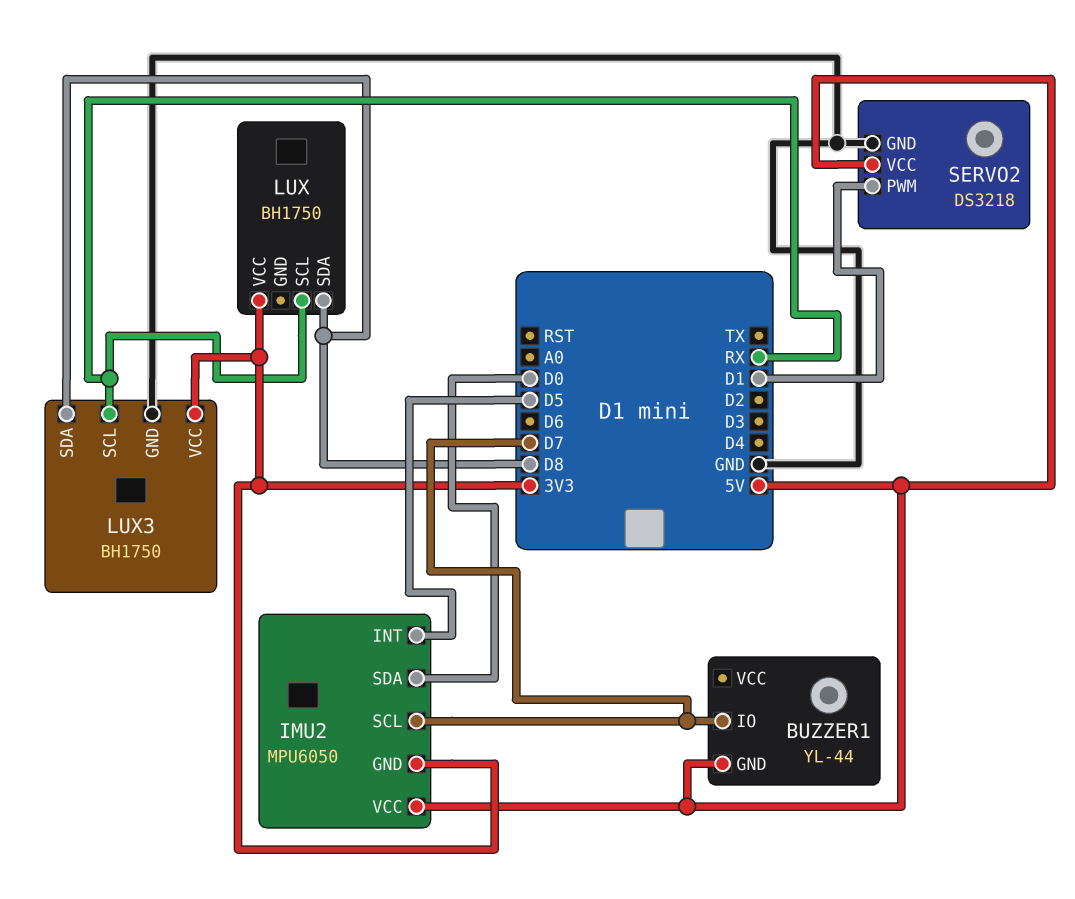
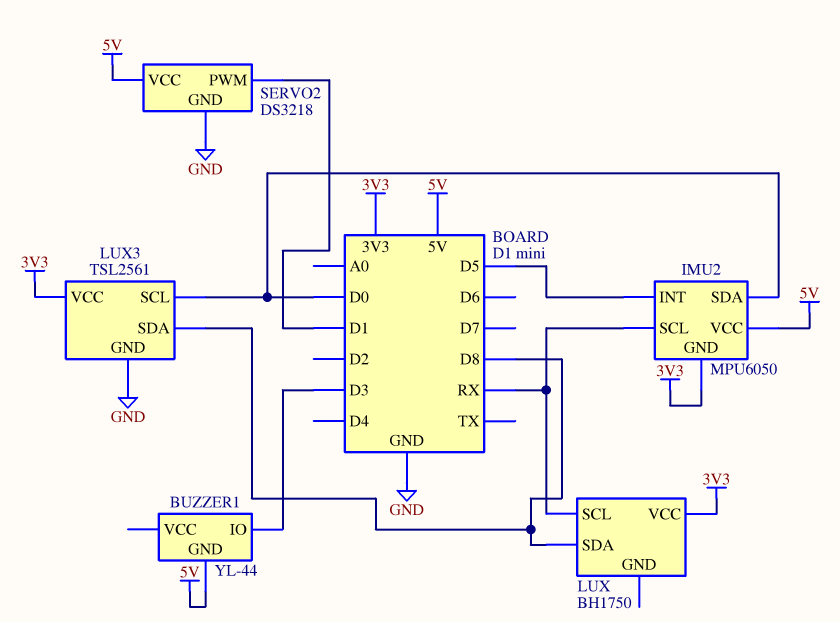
BUZZER1 pin IO: D7 -> D3
IMU2 pin SCL: D7 -> RX
LUX3: BH1750 -> TSL2561
LUX3 pin SCL: RX -> D0

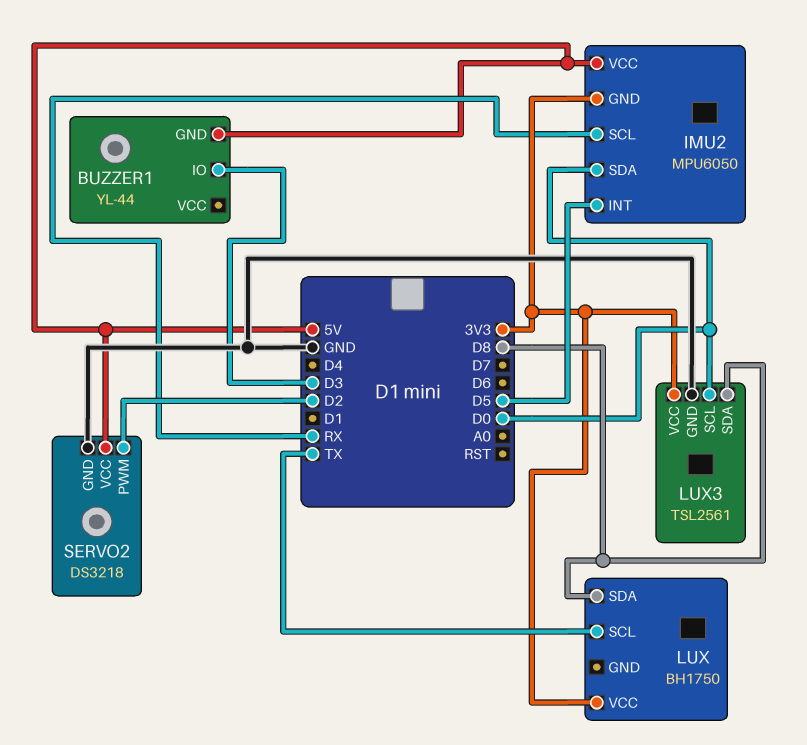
LUX pin SCL: RX -> TX
SERVO2 pin PWM: D1 -> D2

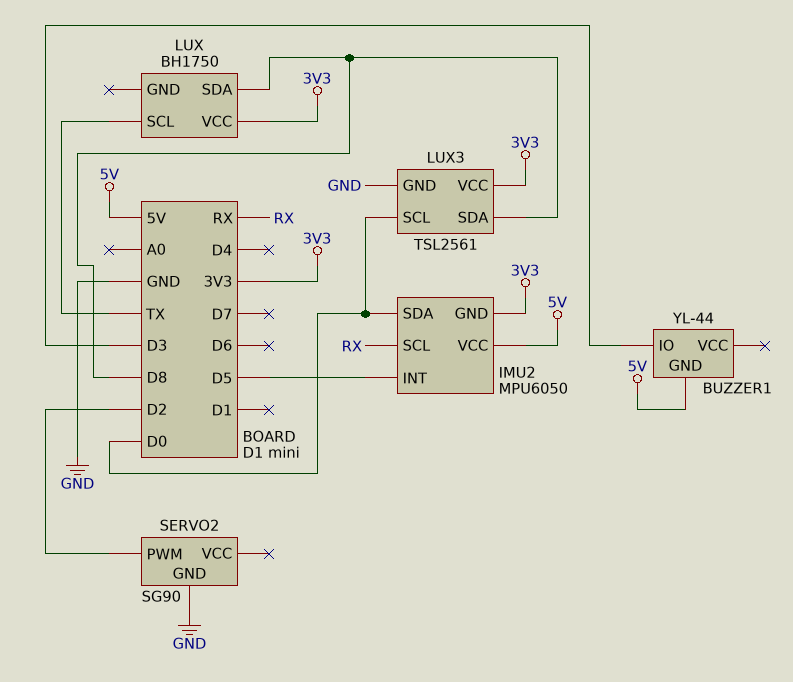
SERVO2: DS3218 -> SG90
SERVO2 pin VCC: 5V -> none

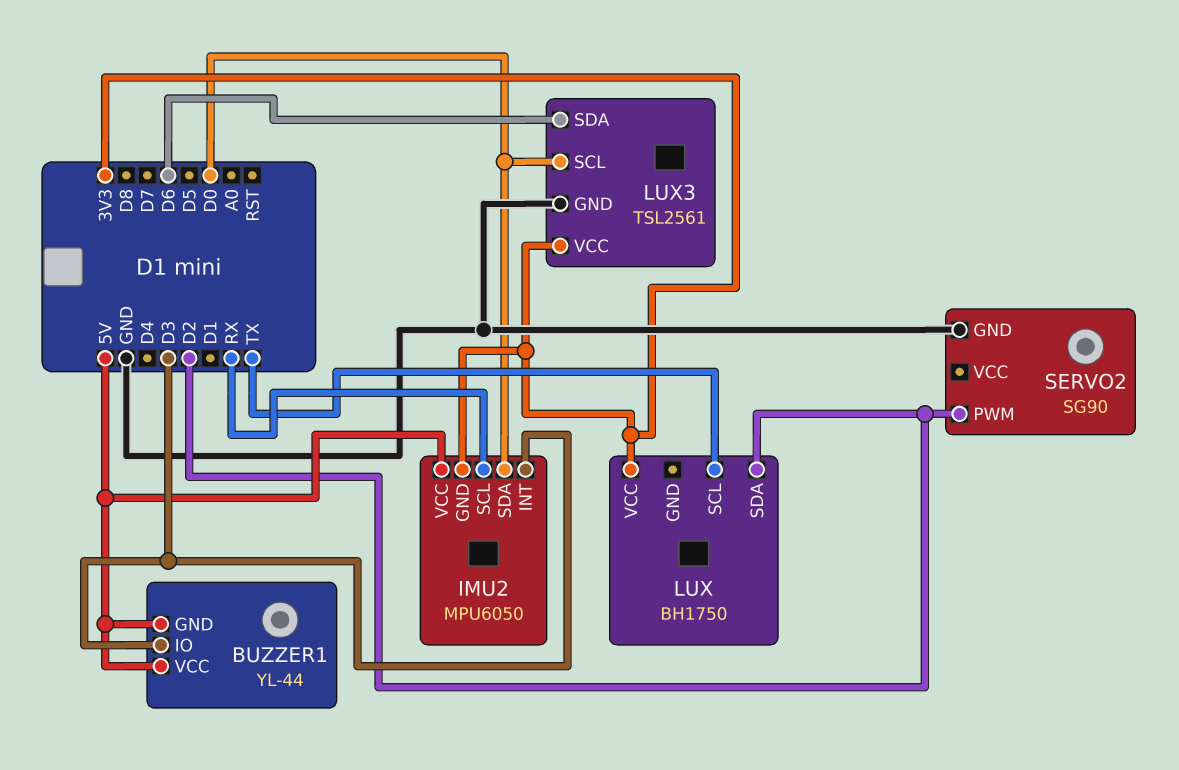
BUZZER1 pin VCC: none -> 5V
IMU2 pin INT: D5 -> D3
LUX pin SDA: D8 -> D2
LUX3 pin SDA: D8 -> D6

